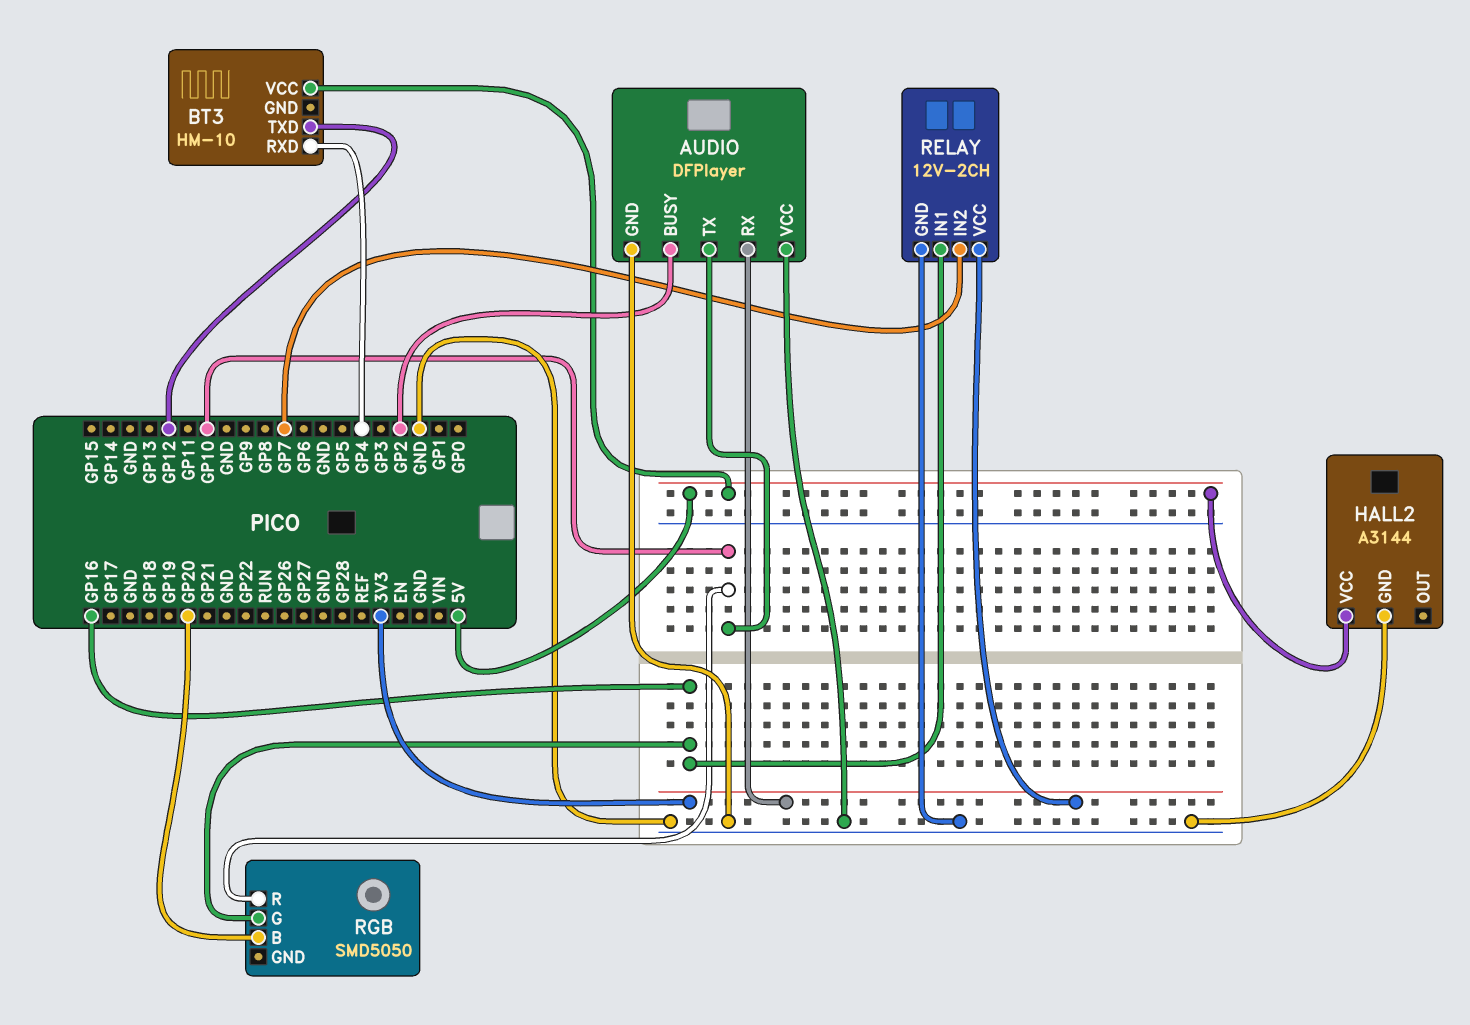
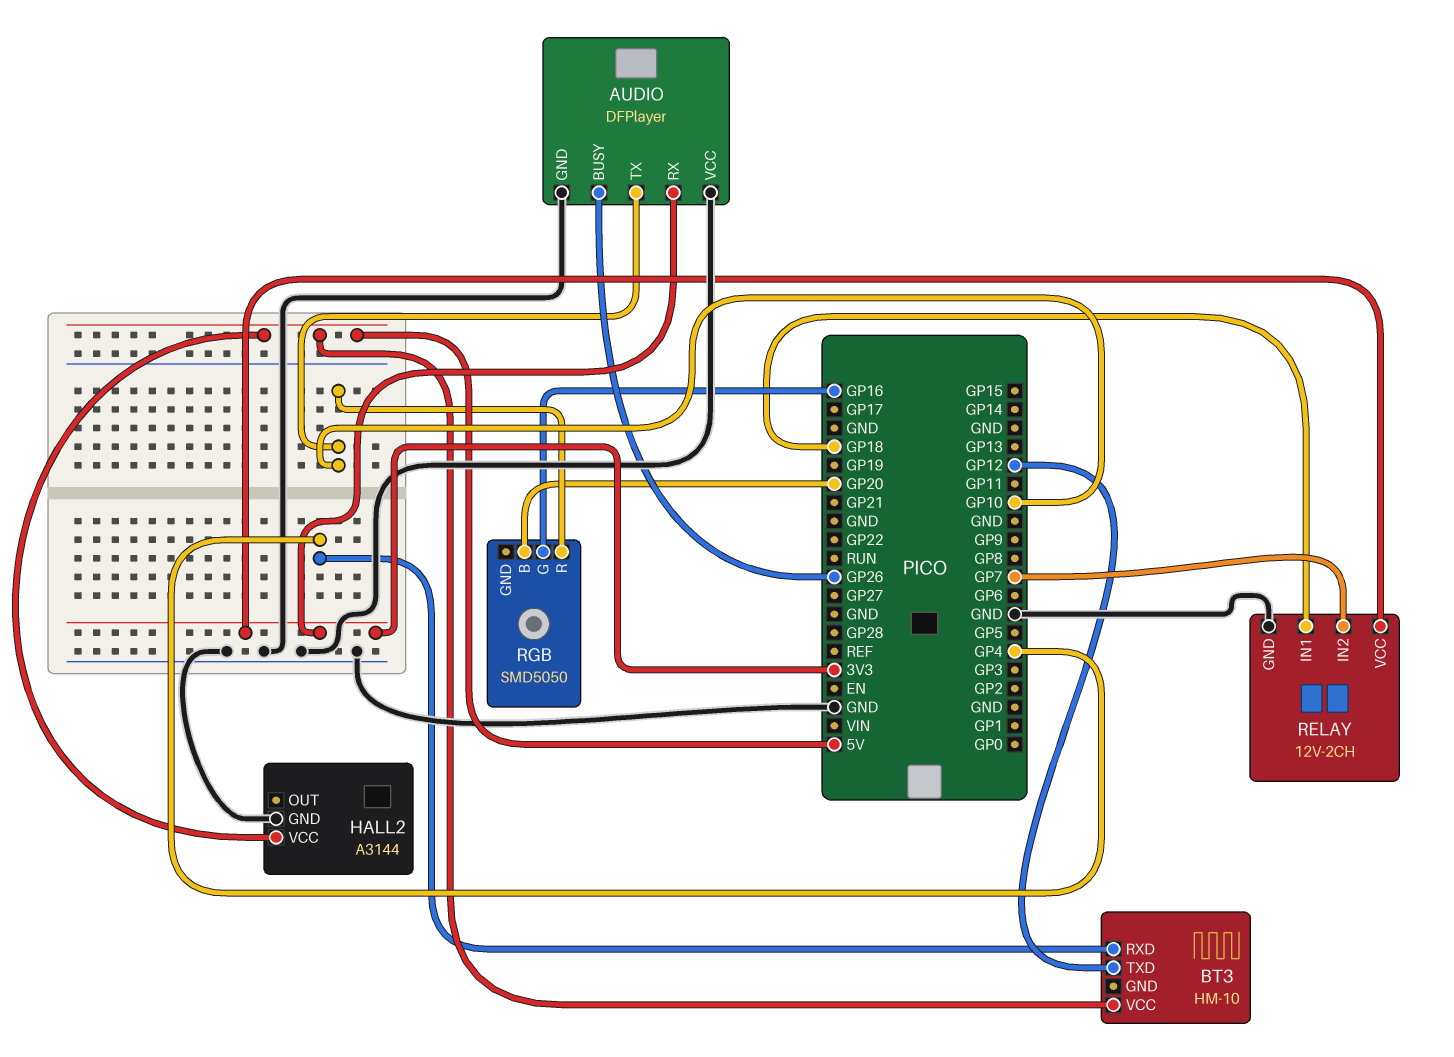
AUDIO pin BUSY: GP2 -> GP26
RELAY pin IN1: GP16 -> GP18

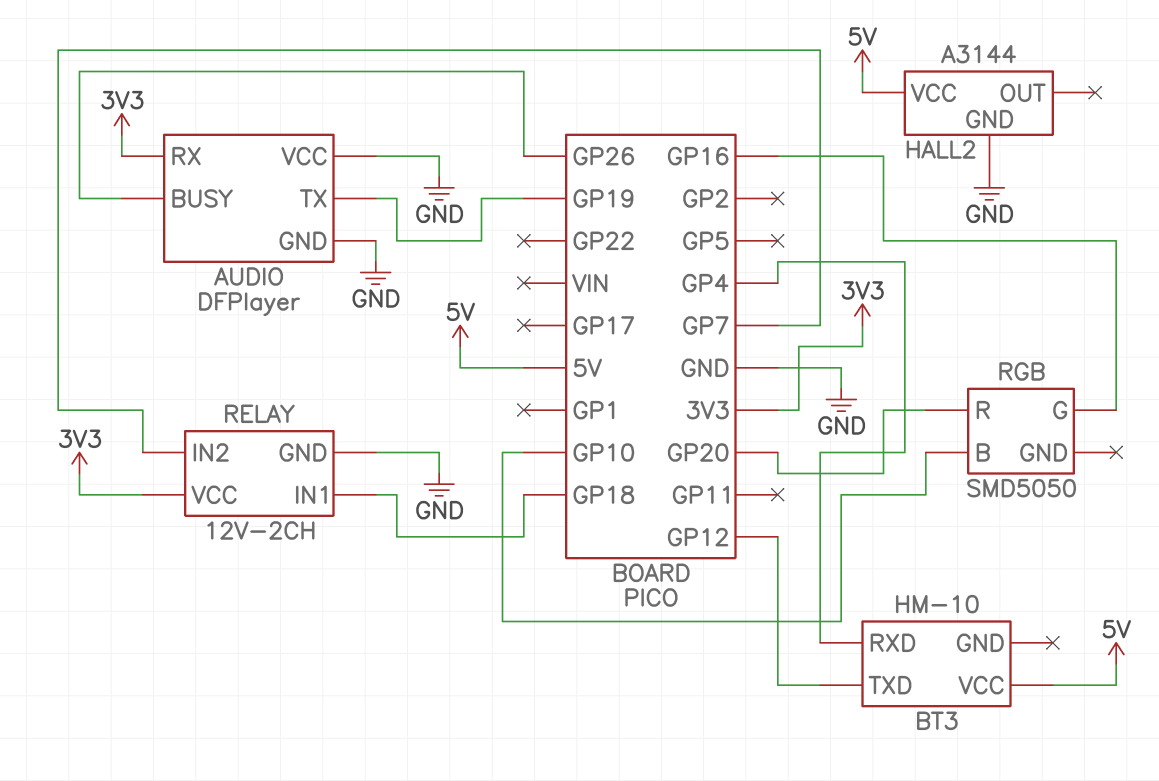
AUDIO pin TX: GP10 -> GP19
RGB pin B: GP20 -> GP10
RGB pin R: GP10 -> GP20

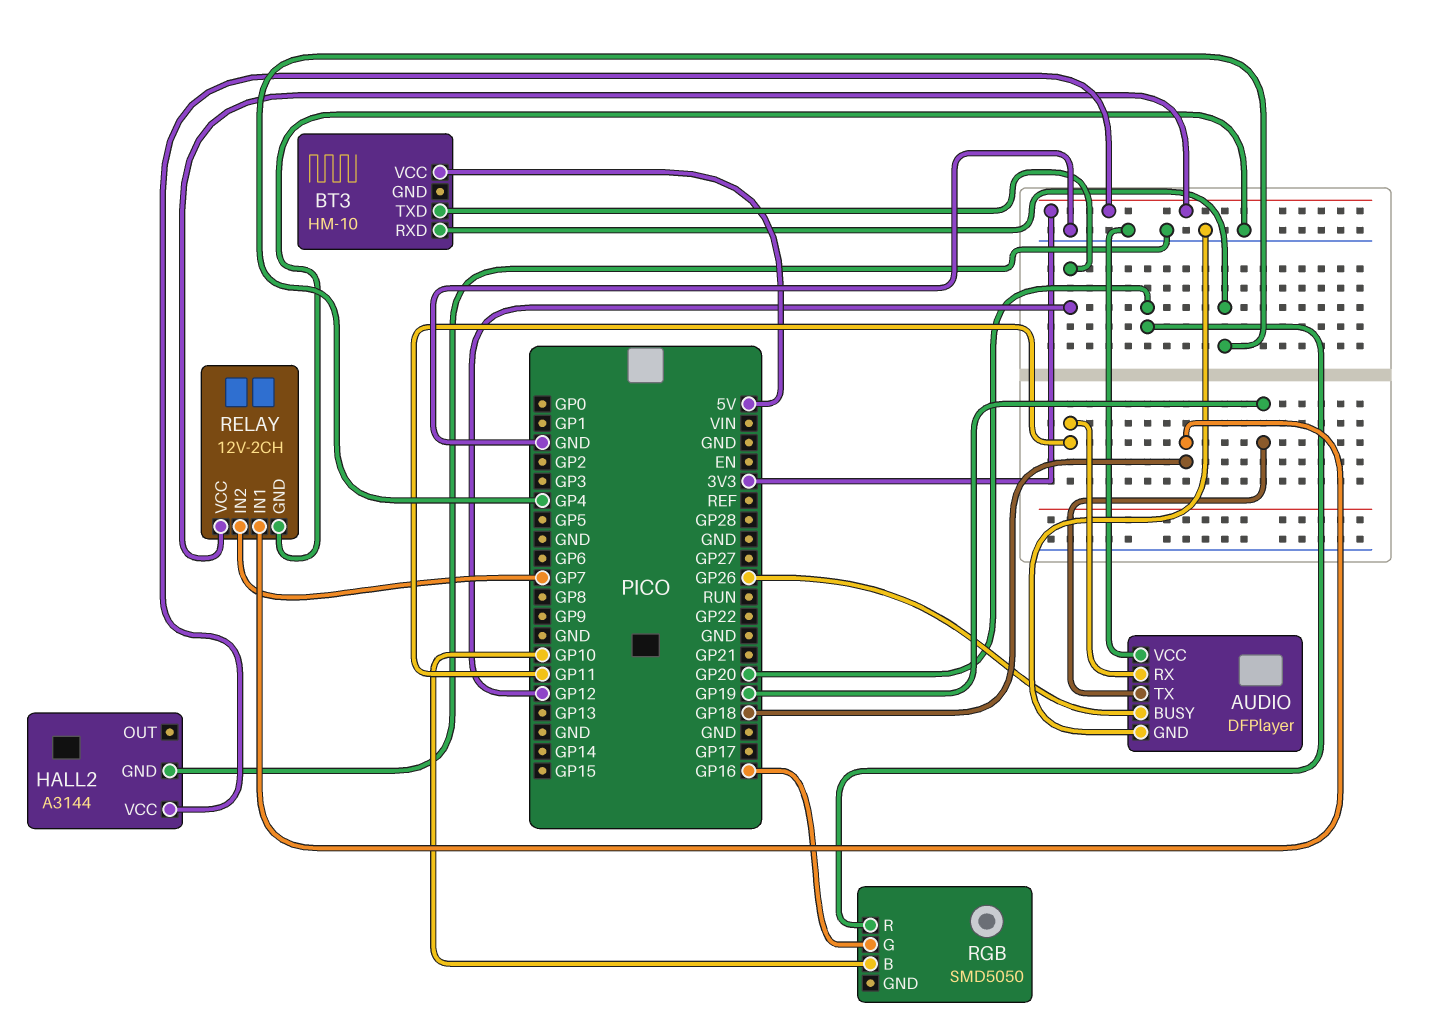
AUDIO pin RX: 3V3 -> GP11
HALL2 pin VCC: 5V -> 3V3

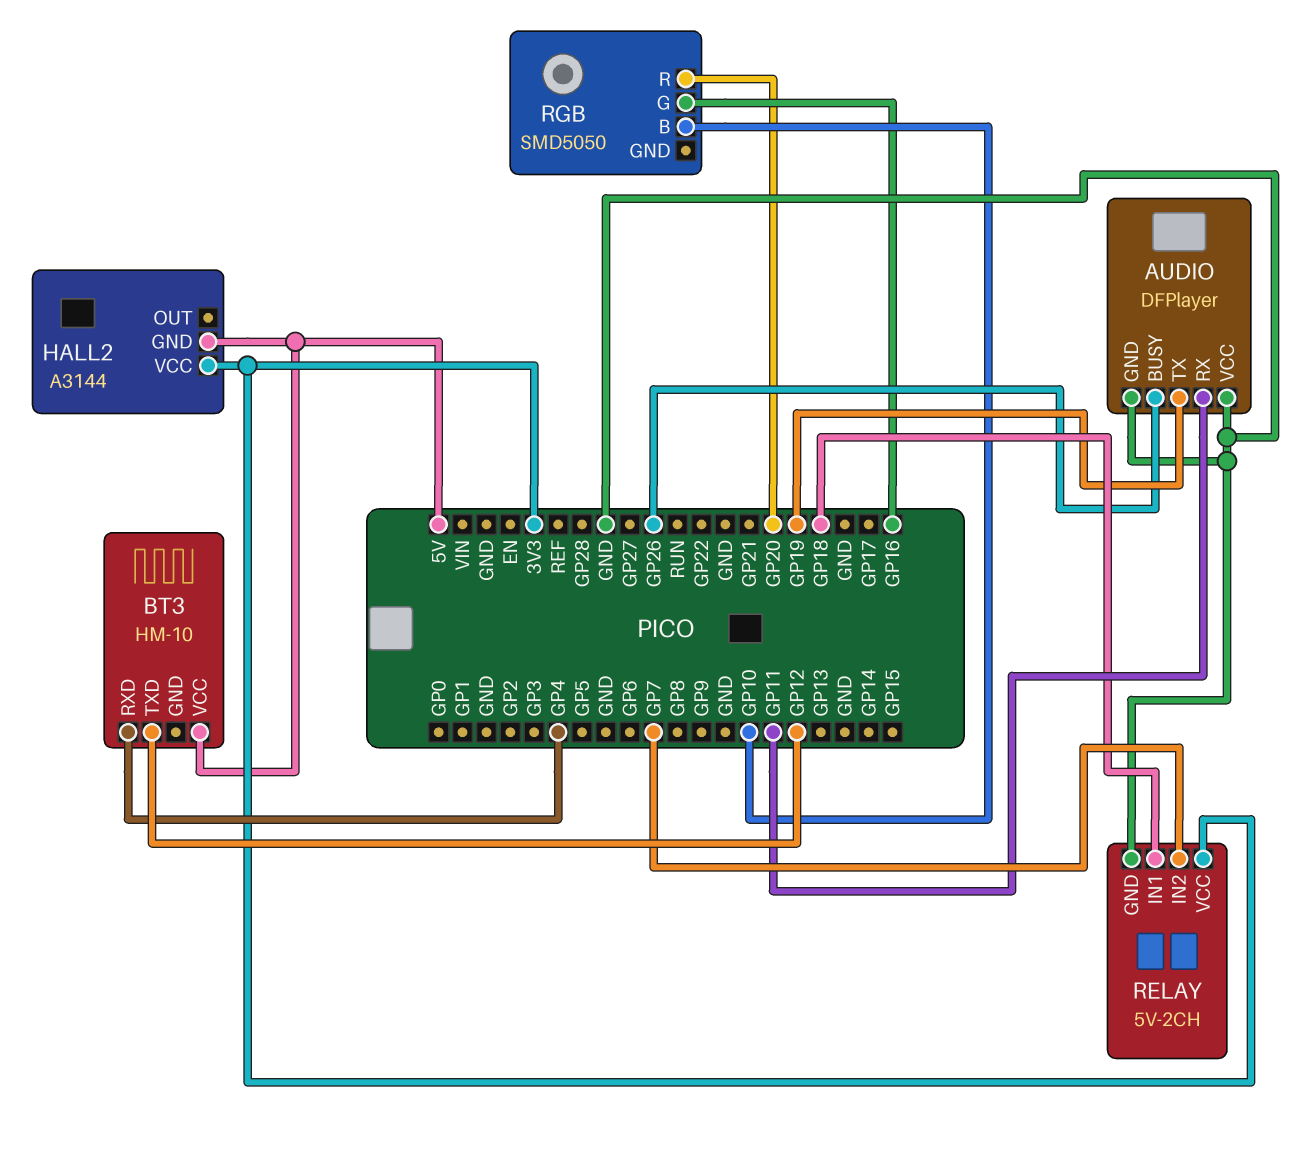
HALL2 pin GND: GND -> 5V
RELAY: 12V-2CH -> 5V-2CH

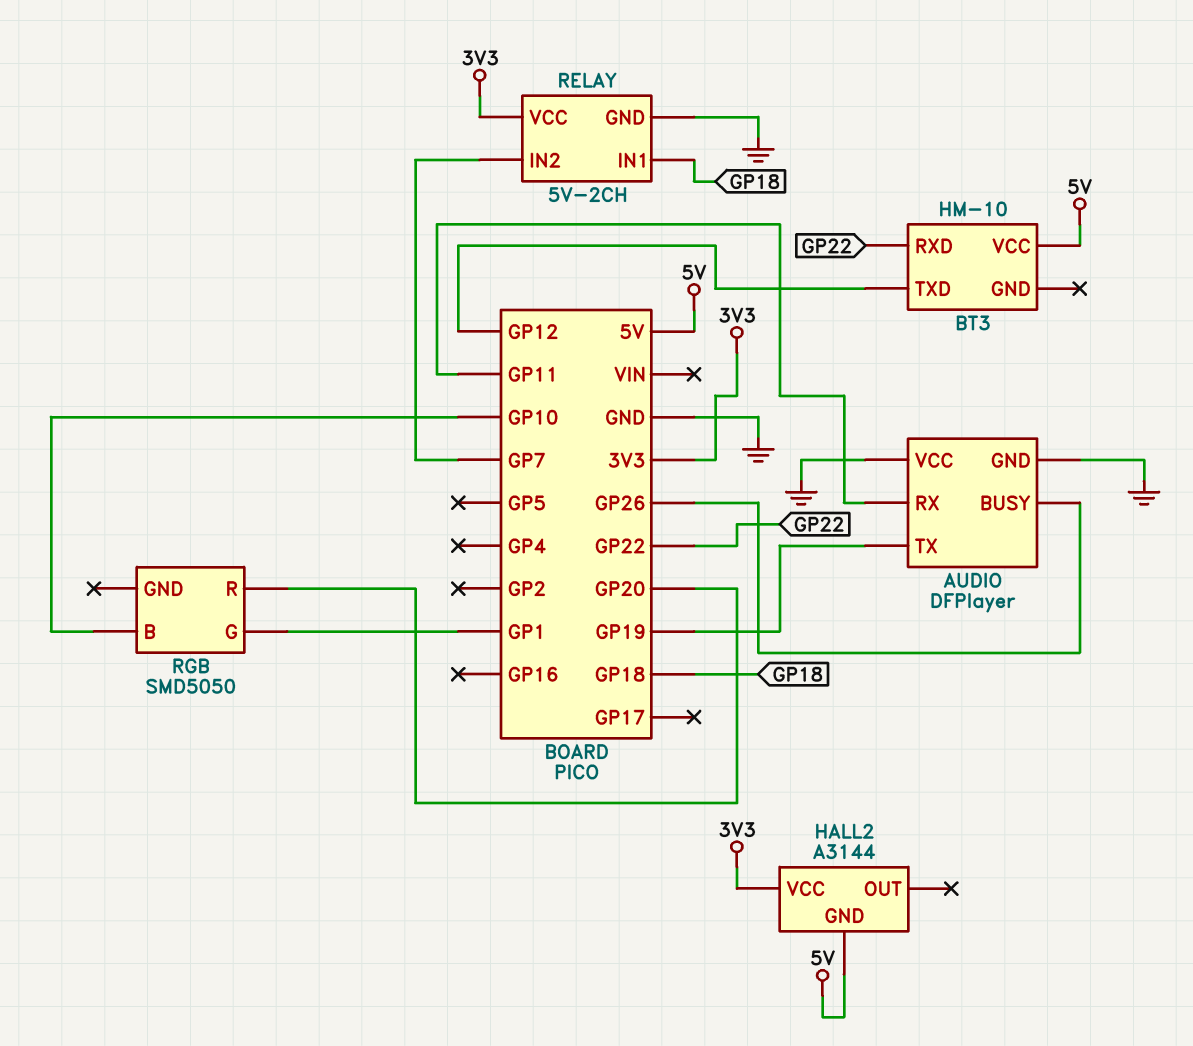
BT3 pin RXD: GP4 -> GP22
RGB pin G: GP16 -> GP1

